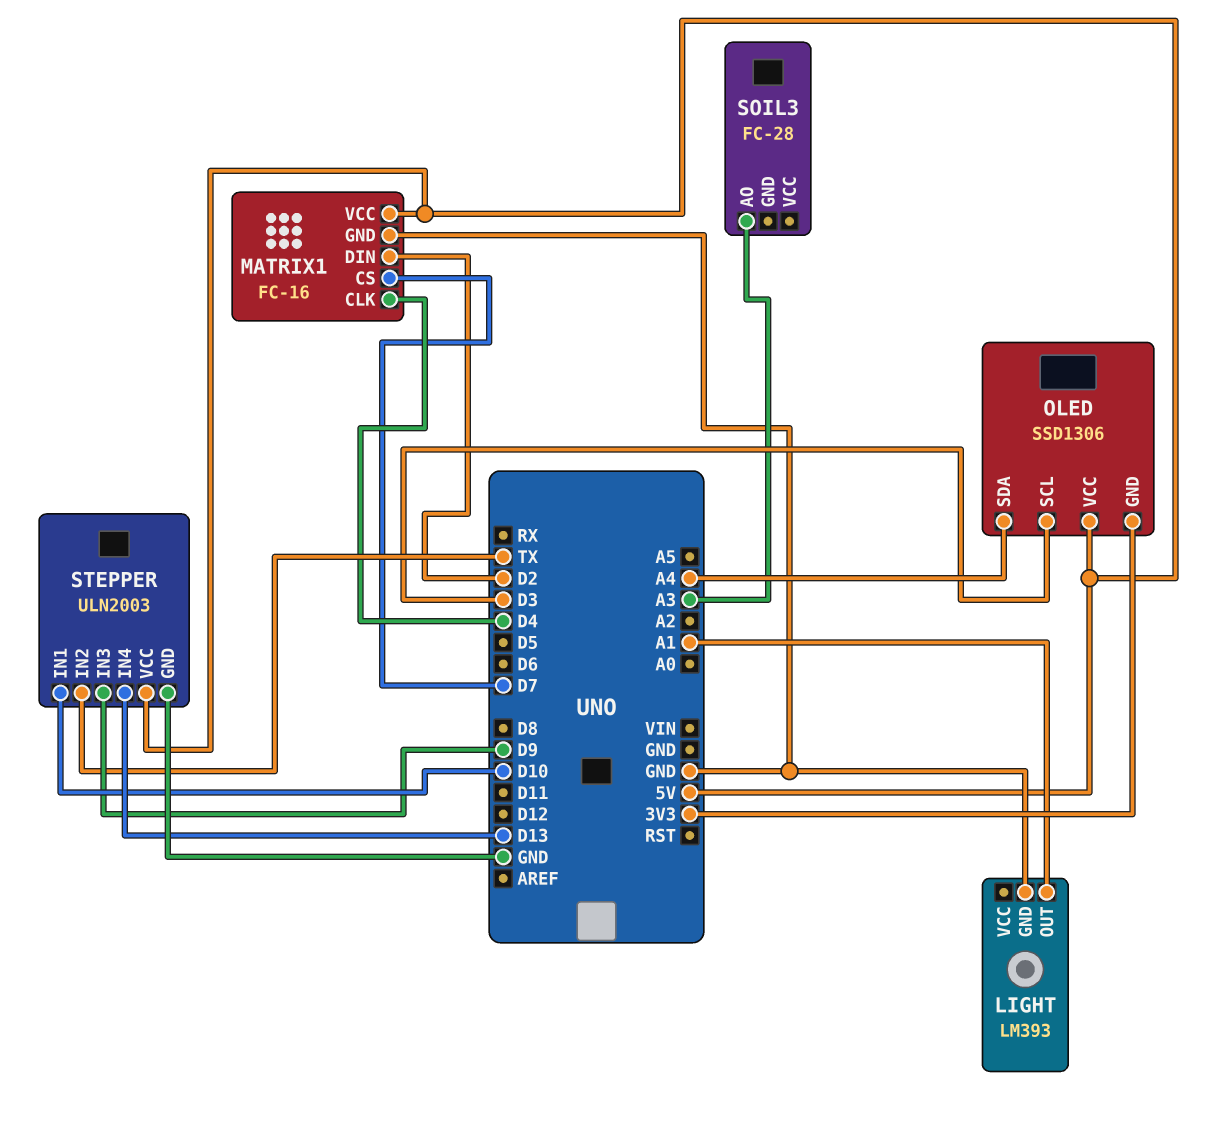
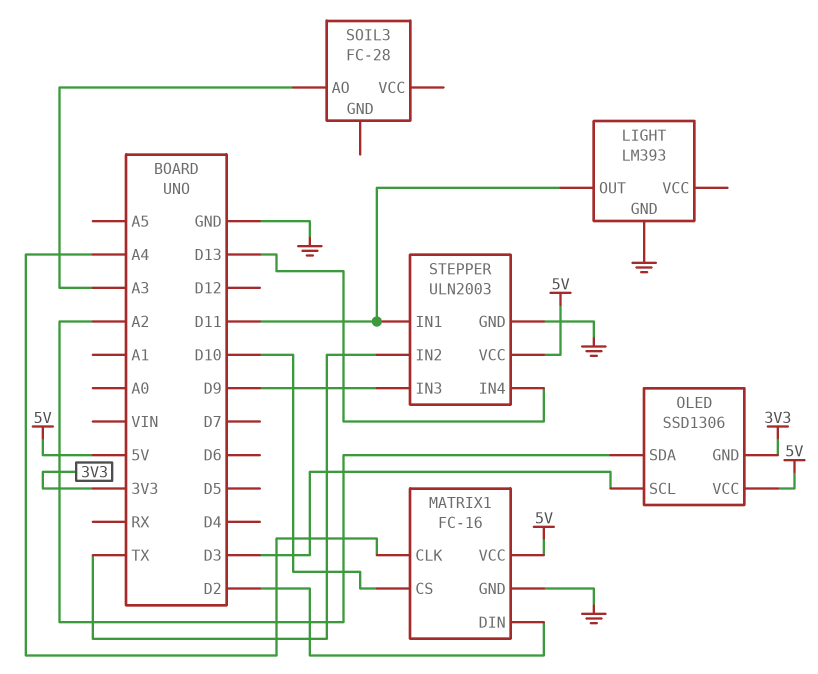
LIGHT pin OUT: A1 -> D11
MATRIX1 pin CLK: D4 -> A4
MATRIX1 pin CS: D7 -> D10
OLED pin SDA: A4 -> A2
STEPPER pin IN1: D10 -> D11

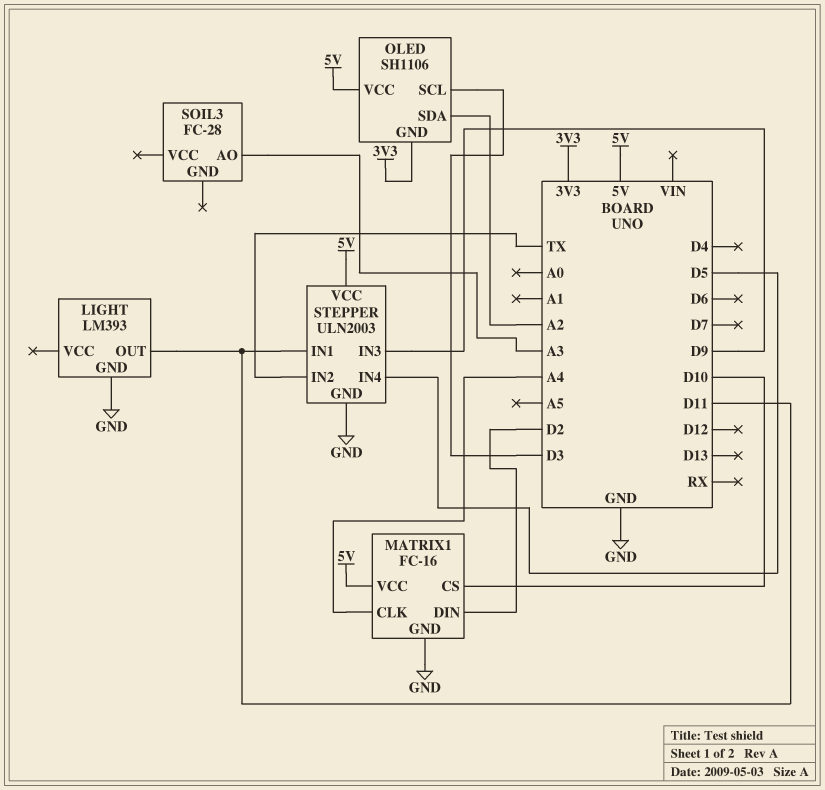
OLED: SSD1306 -> SH1106
STEPPER pin IN4: D13 -> D5

